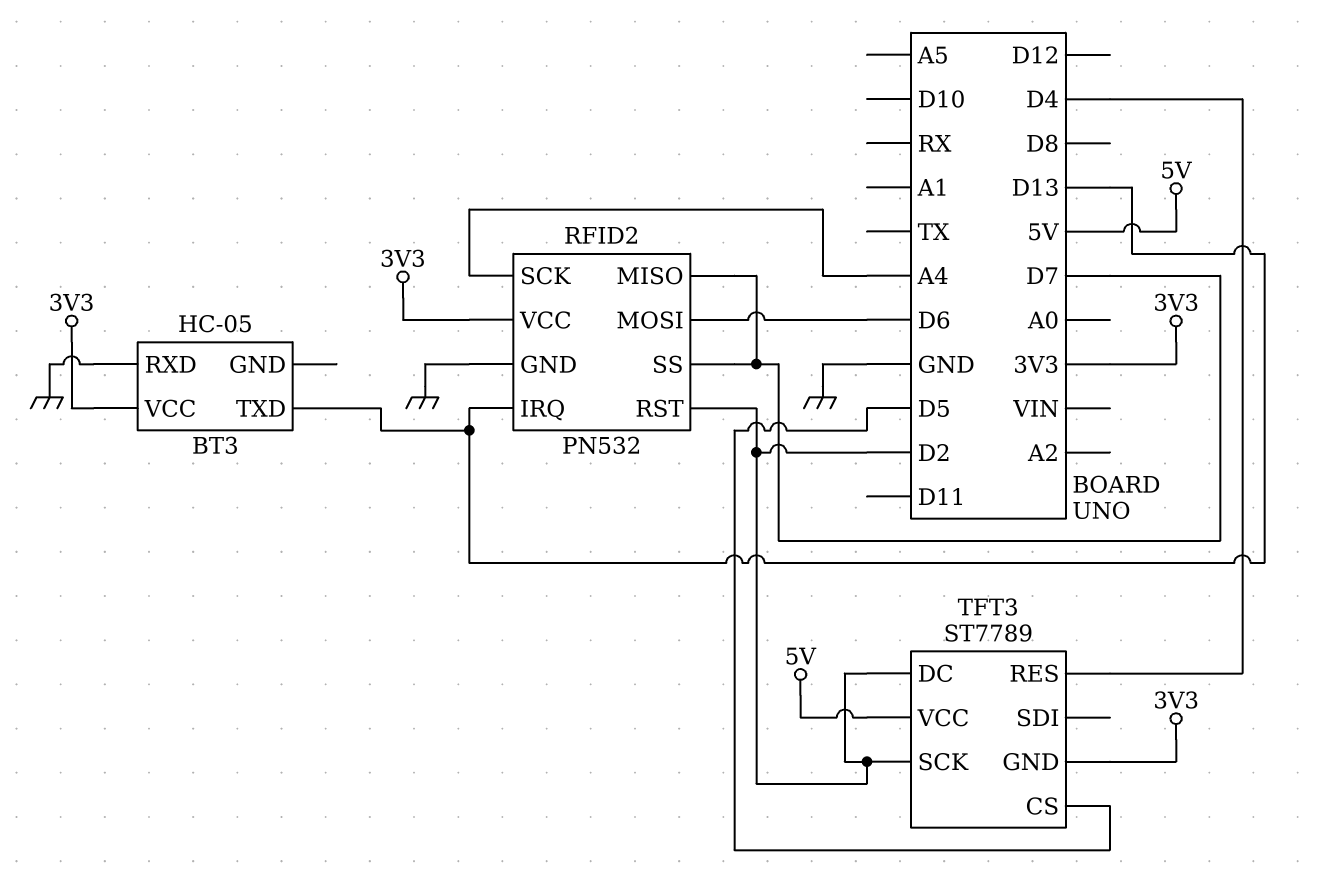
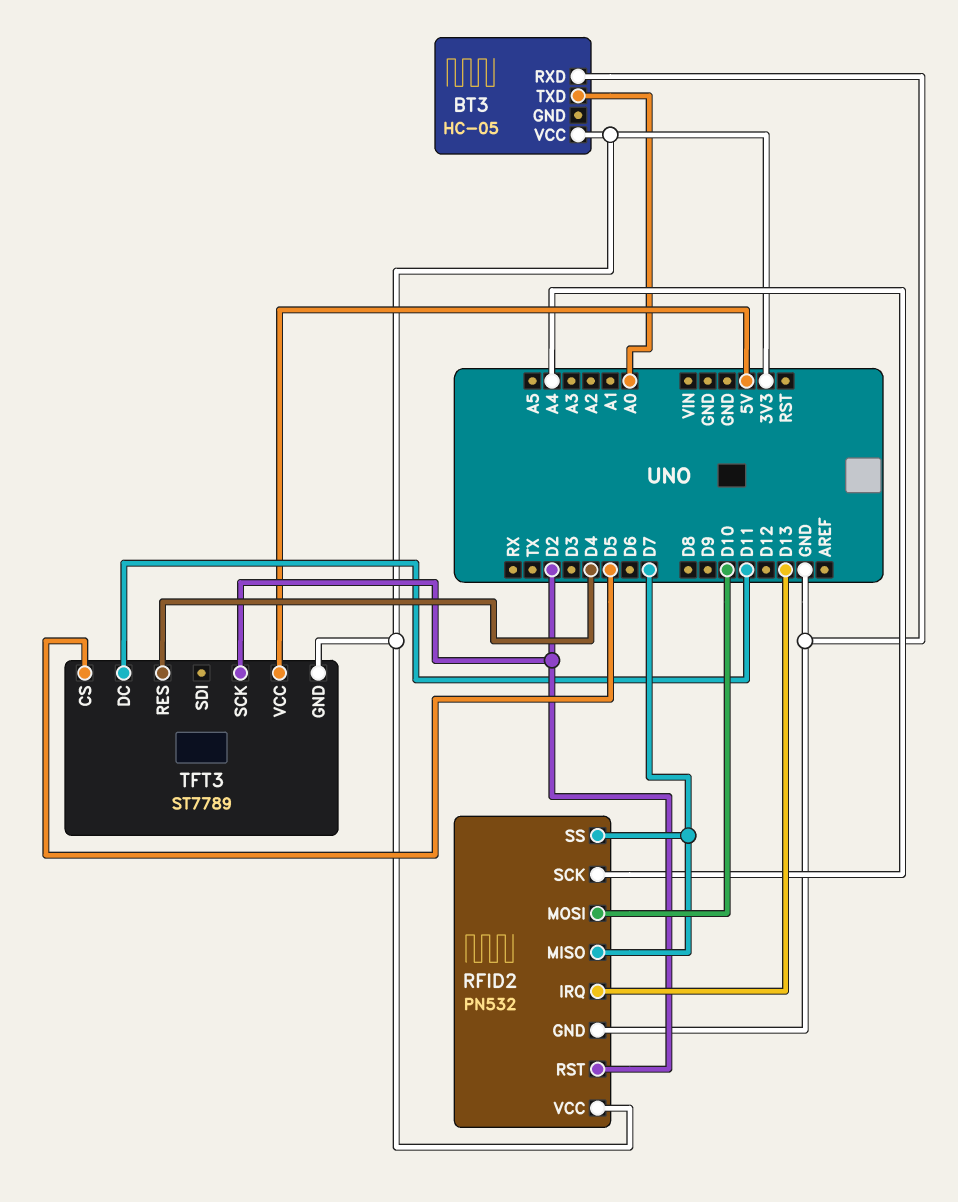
BT3 pin TXD: D13 -> A0
RFID2 pin MOSI: D6 -> D10
TFT3 pin DC: D2 -> D11

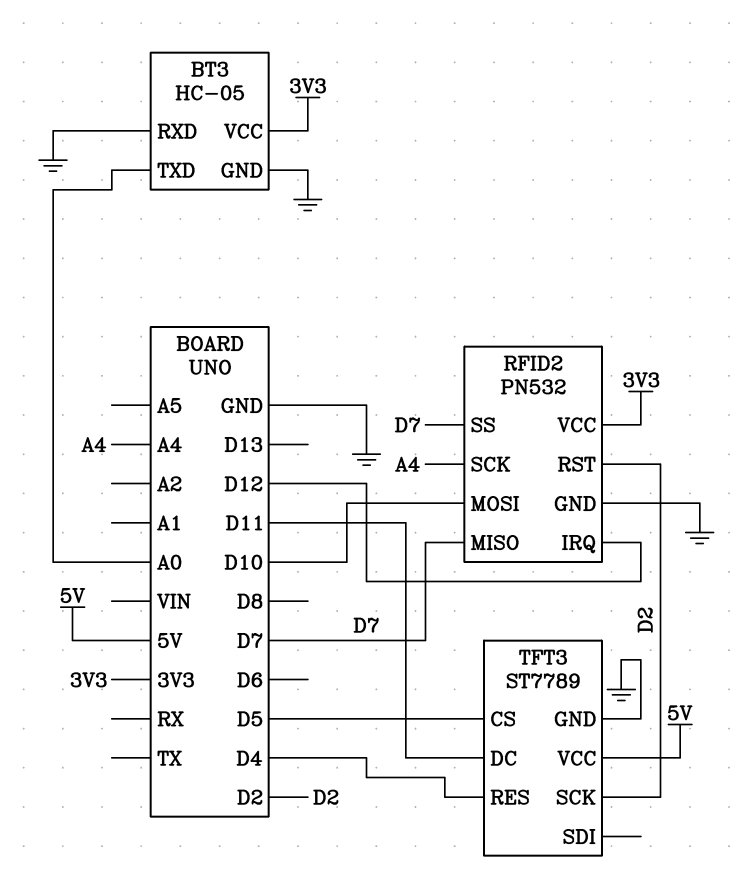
BT3 pin GND: none -> GND
RFID2 pin IRQ: D13 -> D12
TFT3 pin GND: 3V3 -> GND

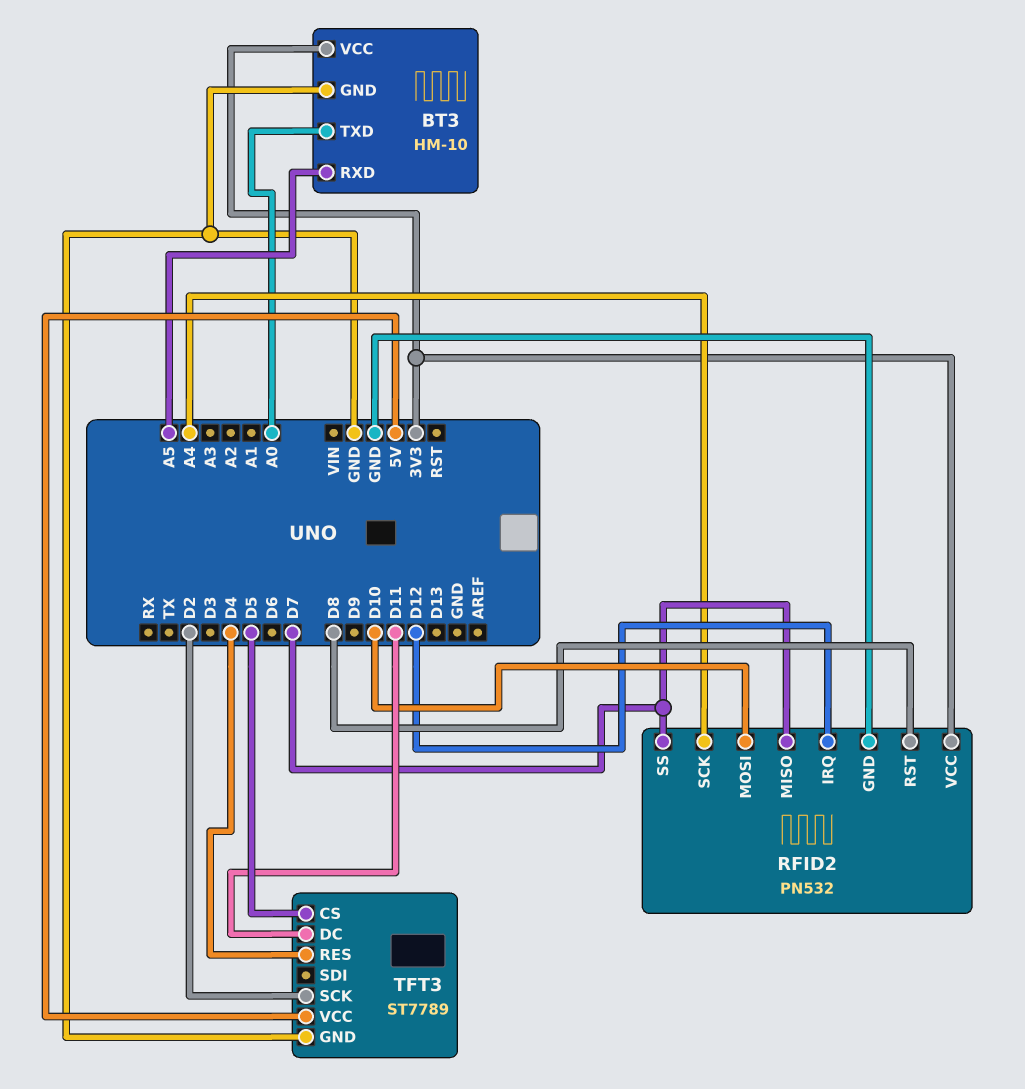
BT3: HC-05 -> HM-10
BT3 pin RXD: GND -> A5
RFID2 pin RST: D2 -> D8

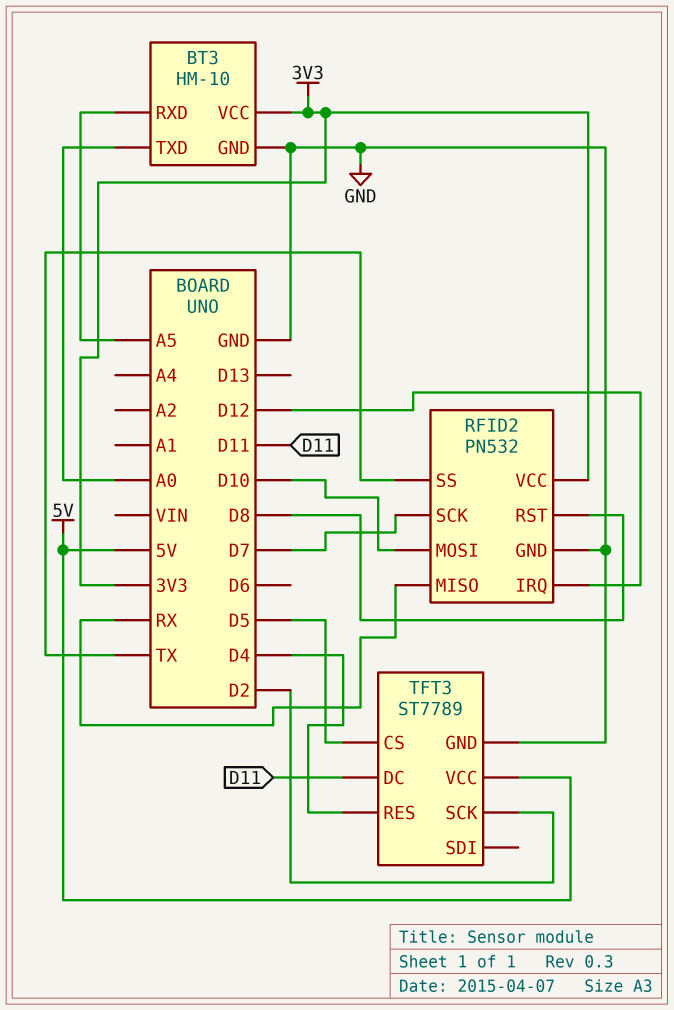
RFID2 pin MISO: D7 -> RX
RFID2 pin SCK: A4 -> D7
RFID2 pin SS: D7 -> TX

